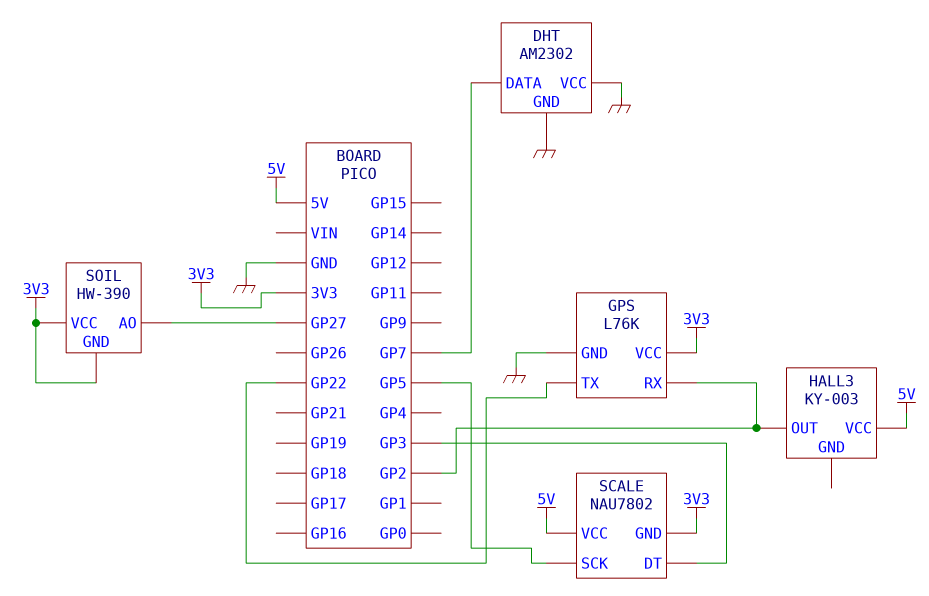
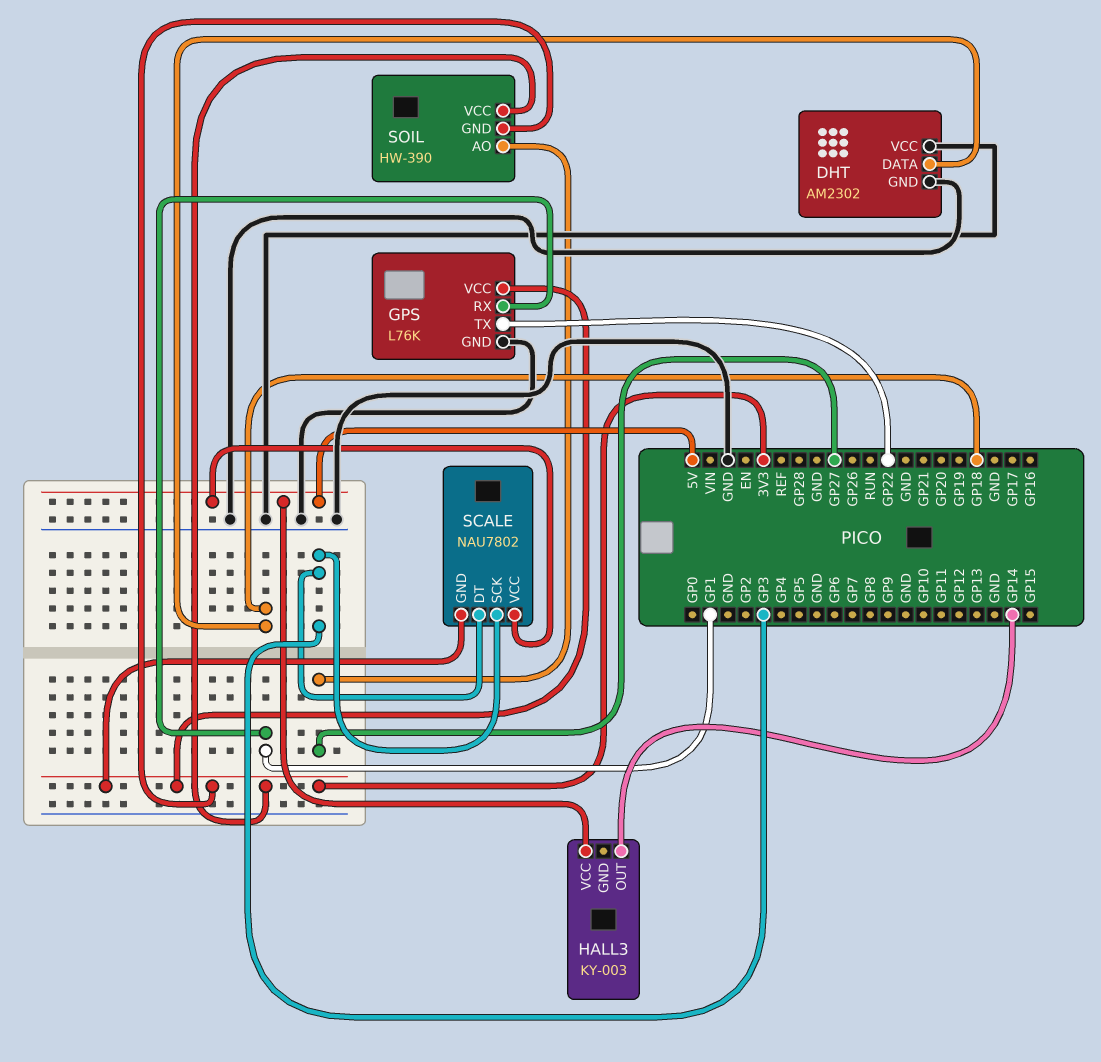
DHT pin DATA: GP7 -> GP18
GPS pin RX: GP2 -> GP1
HALL3 pin OUT: GP2 -> GP14
SCALE pin SCK: GP5 -> GP3

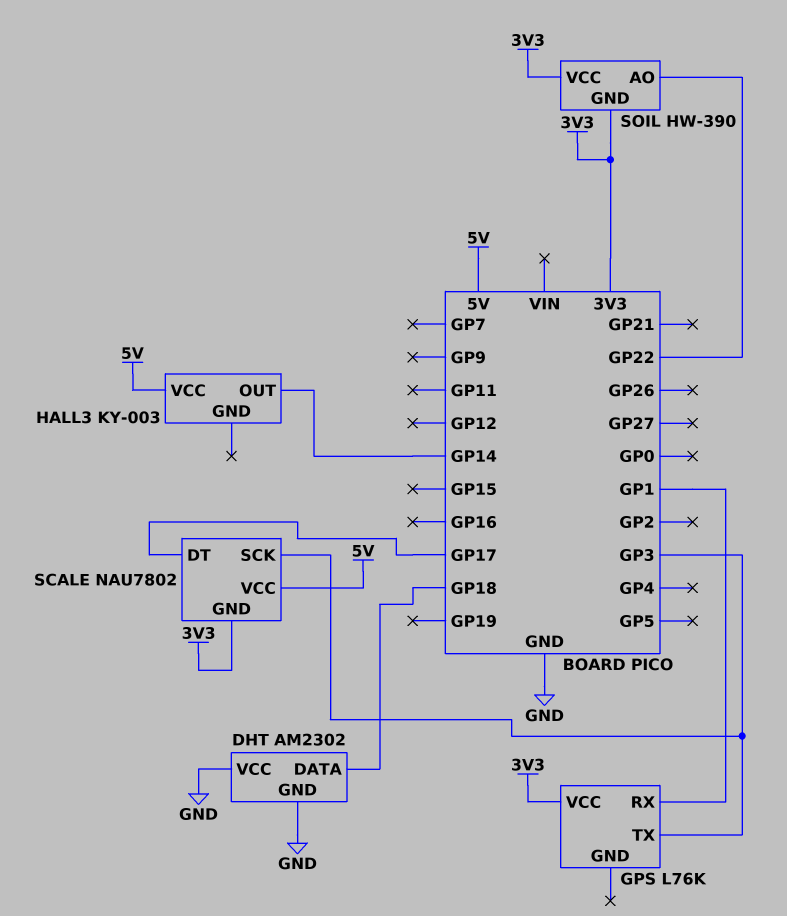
GPS pin GND: GND -> none
GPS pin TX: GP22 -> GP3
SCALE pin DT: GP3 -> GP17
SOIL pin AO: GP27 -> GP22

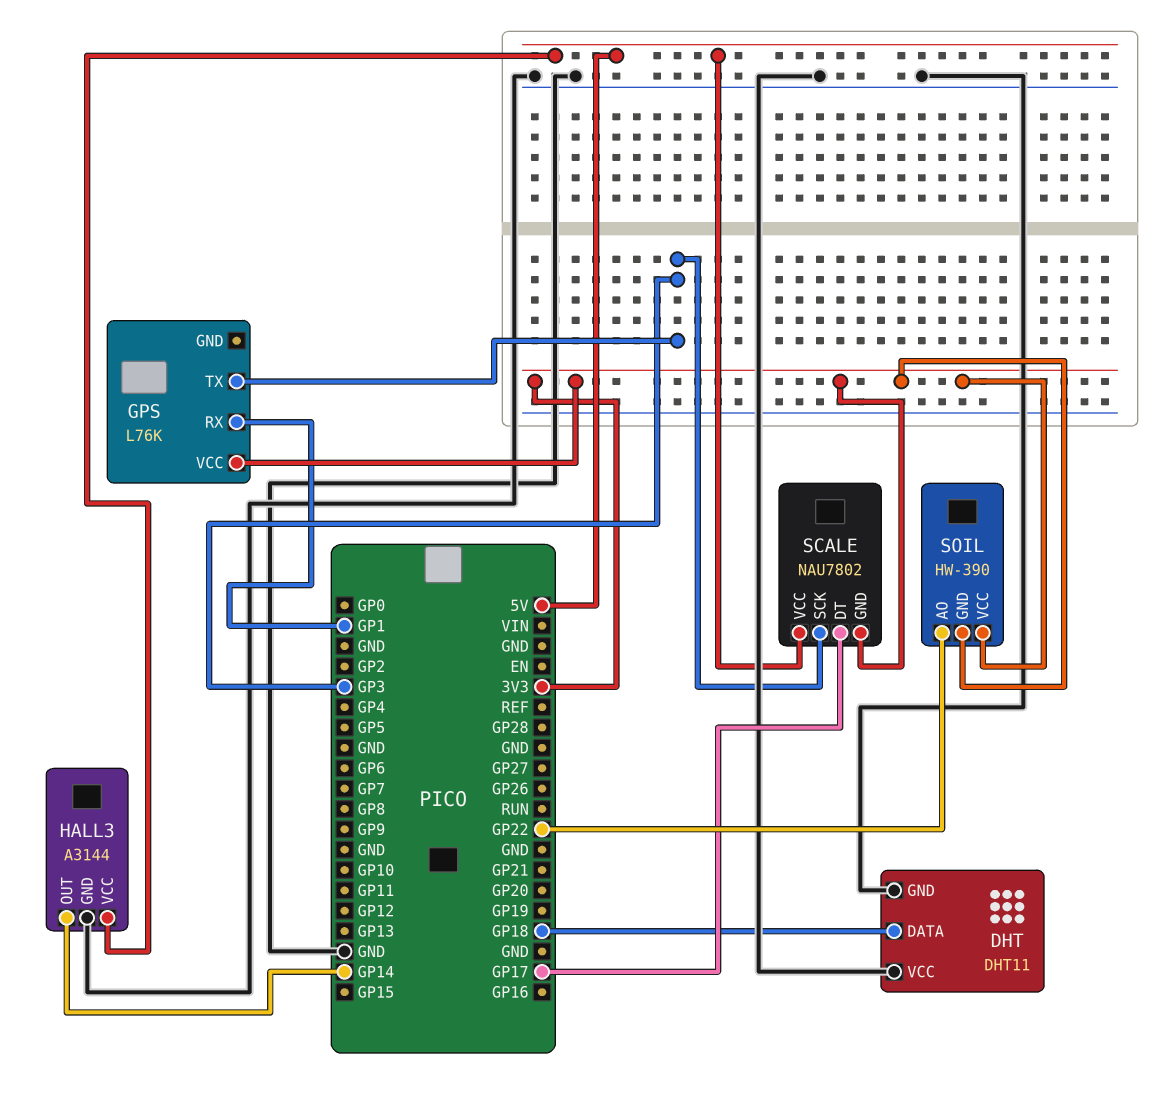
DHT: AM2302 -> DHT11
HALL3: KY-003 -> A3144
HALL3 pin GND: none -> GND

